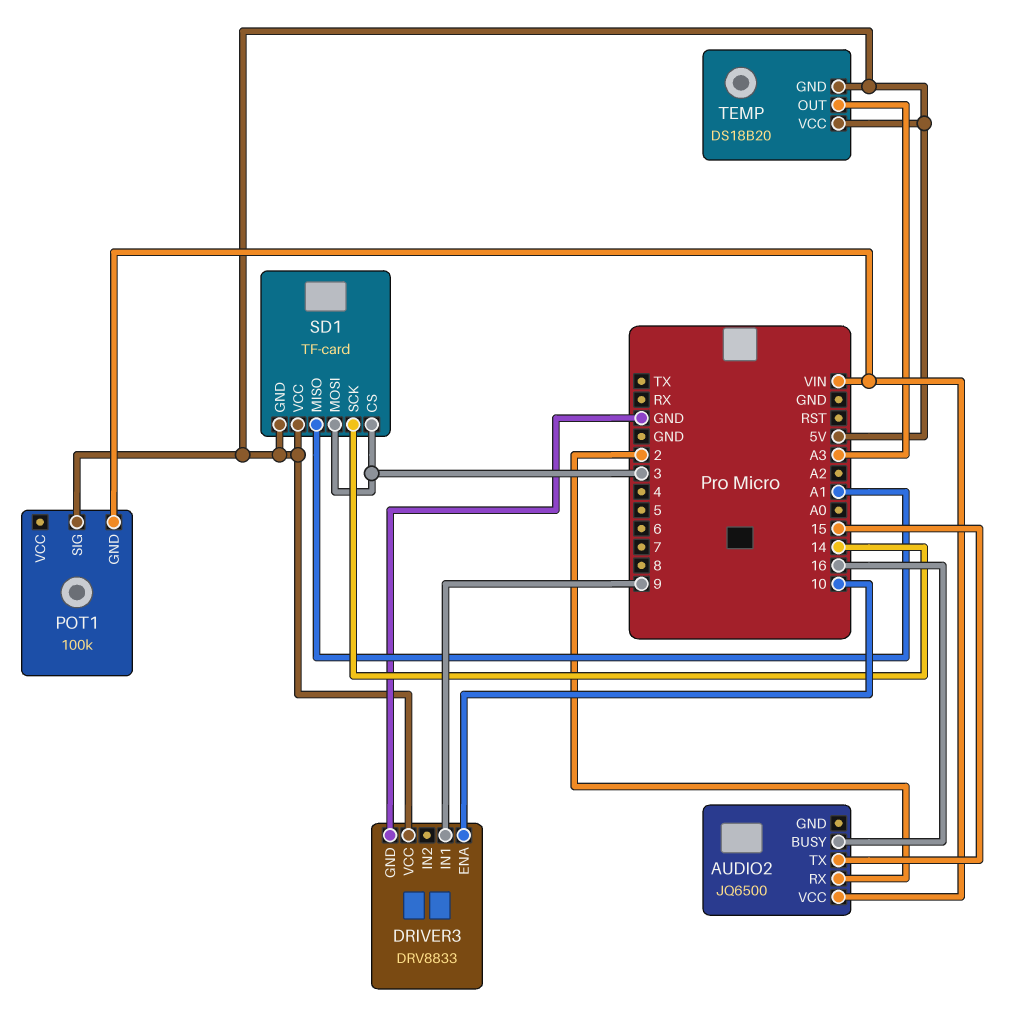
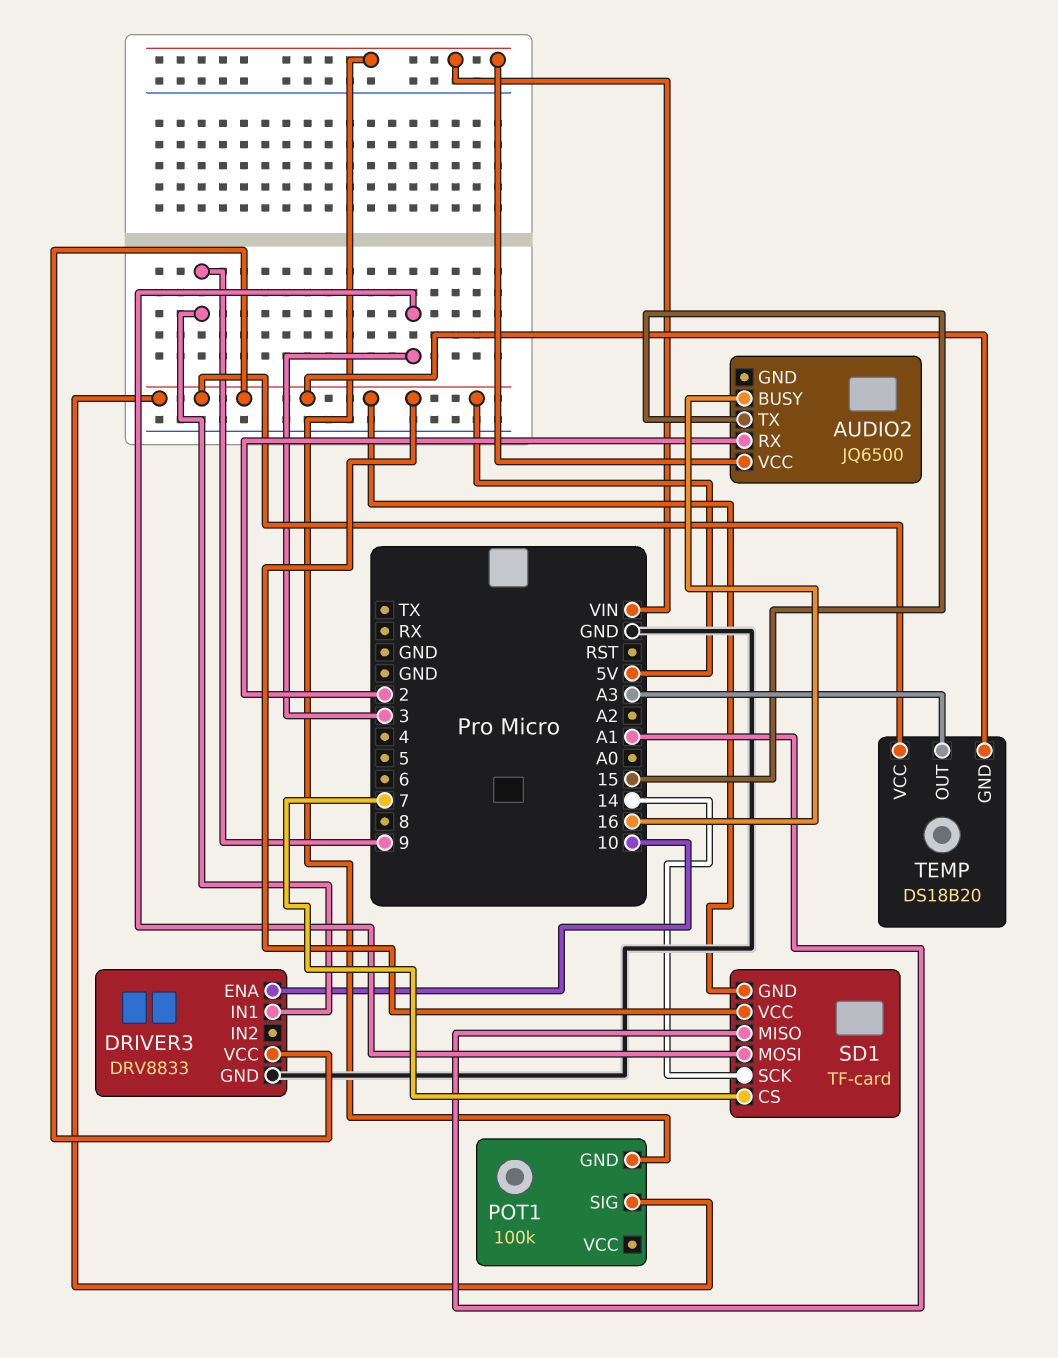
SD1 pin CS: 3 -> 7

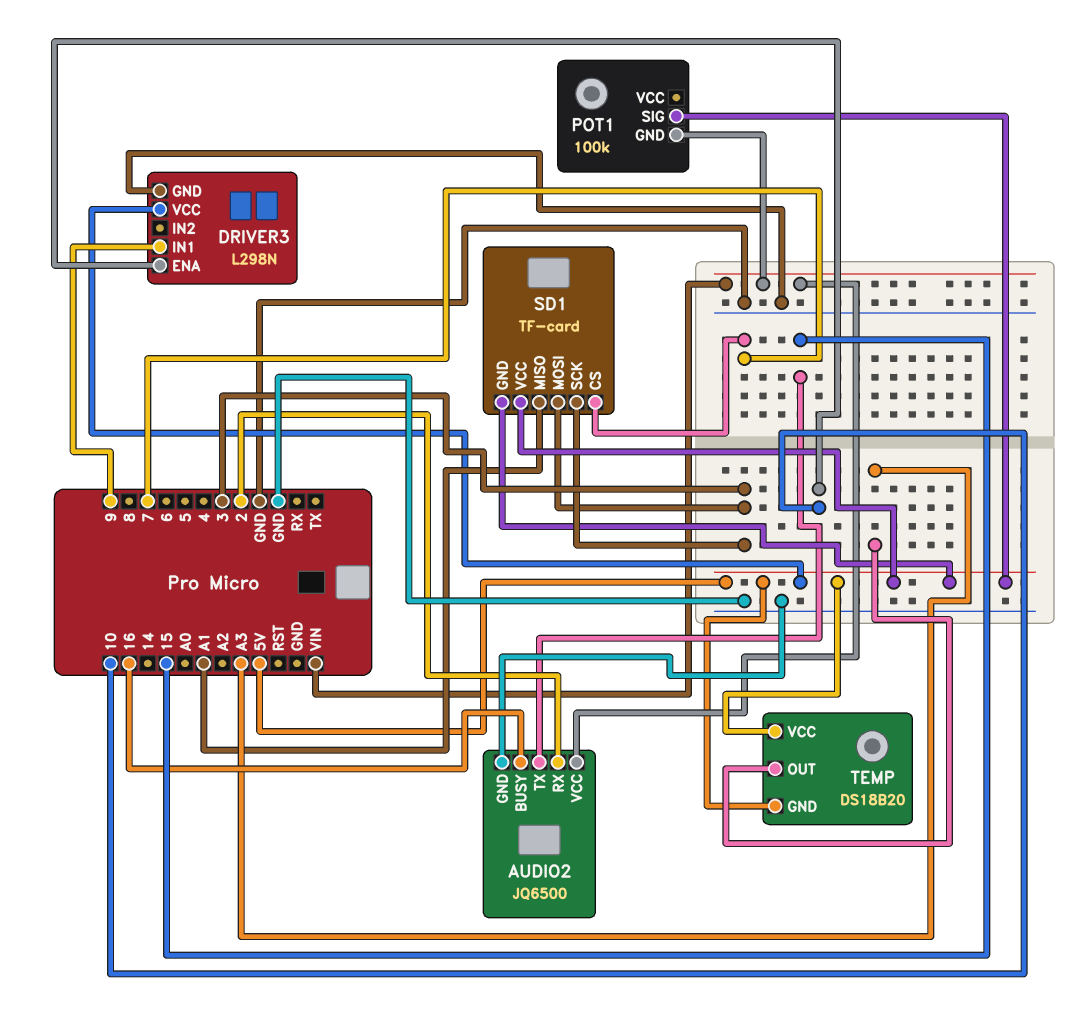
AUDIO2 pin GND: none -> GND
DRIVER3: DRV8833 -> L298N
SD1 pin SCK: 14 -> 3

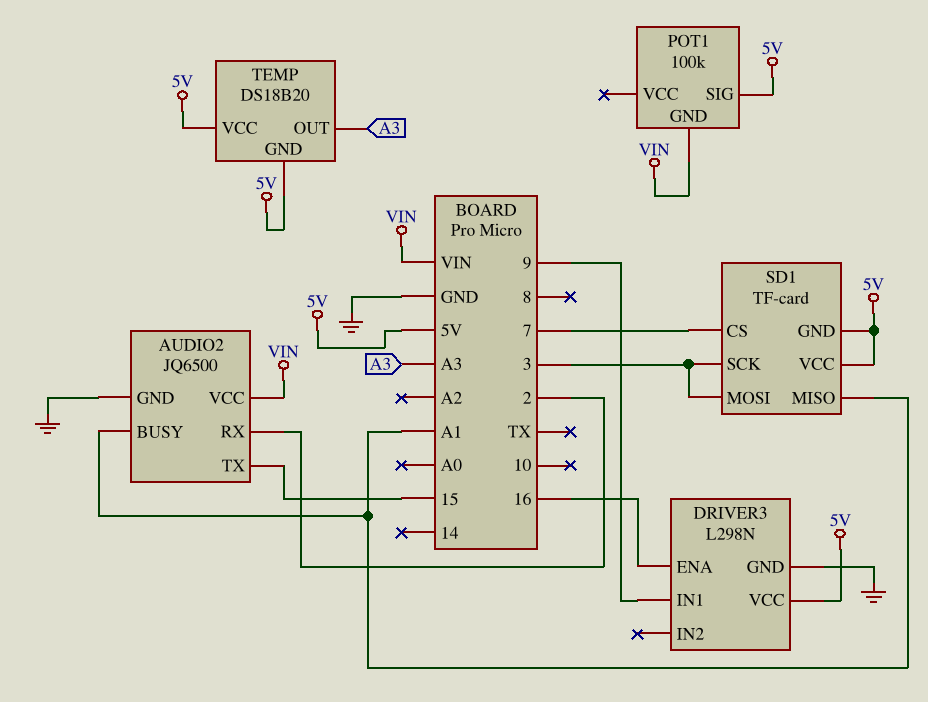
AUDIO2 pin BUSY: 16 -> A1
DRIVER3 pin ENA: 10 -> 16

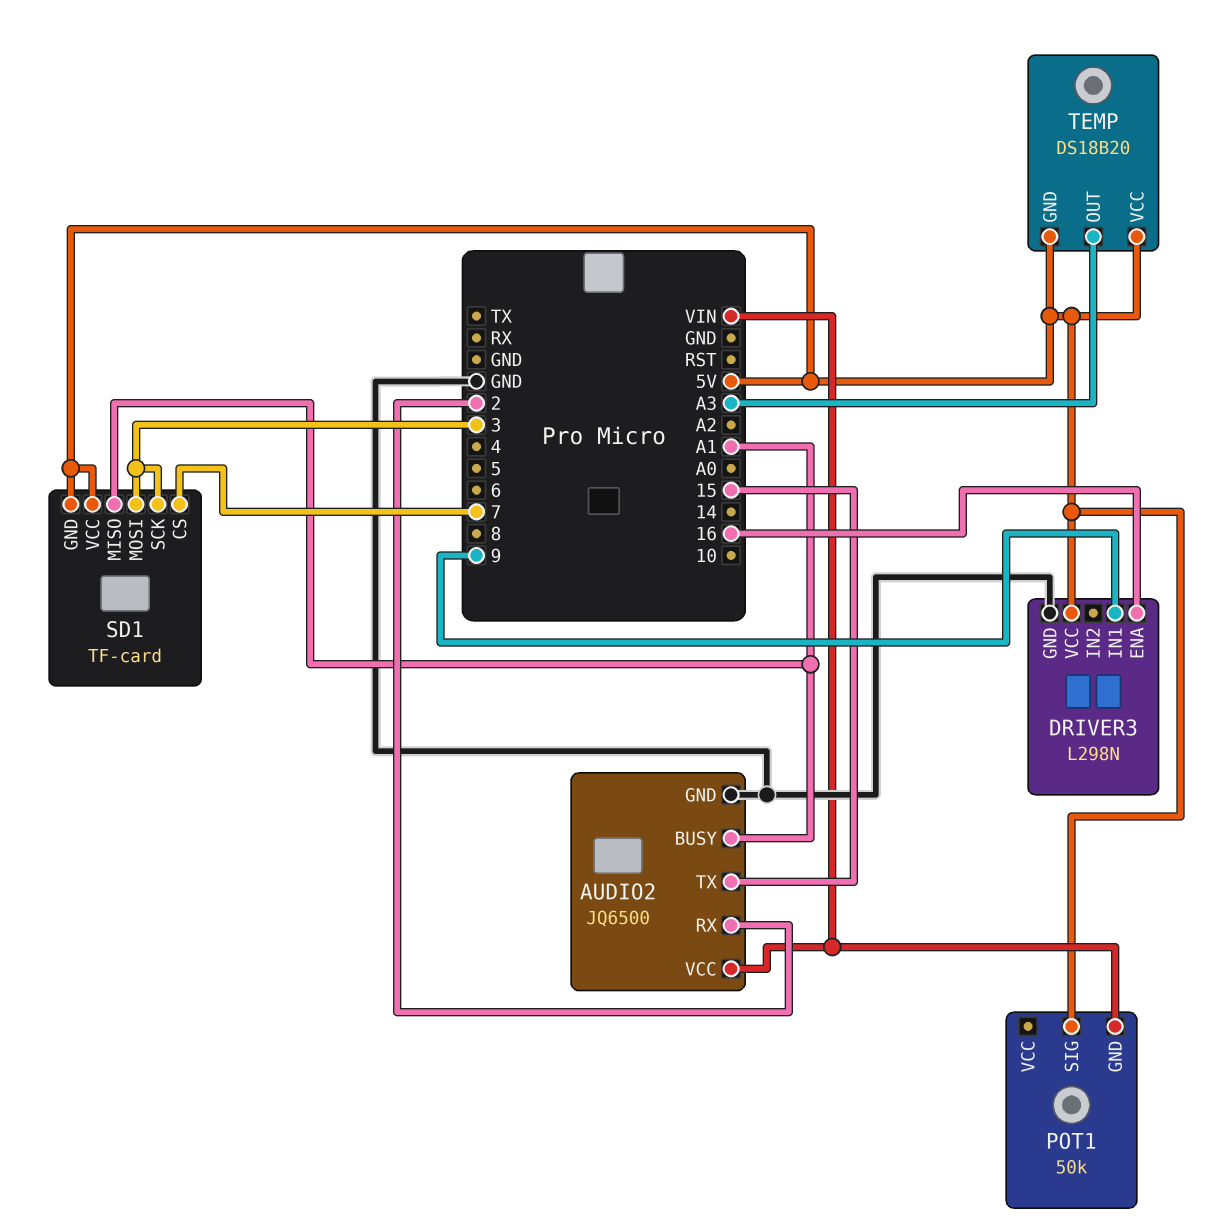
POT1: 100k -> 50k

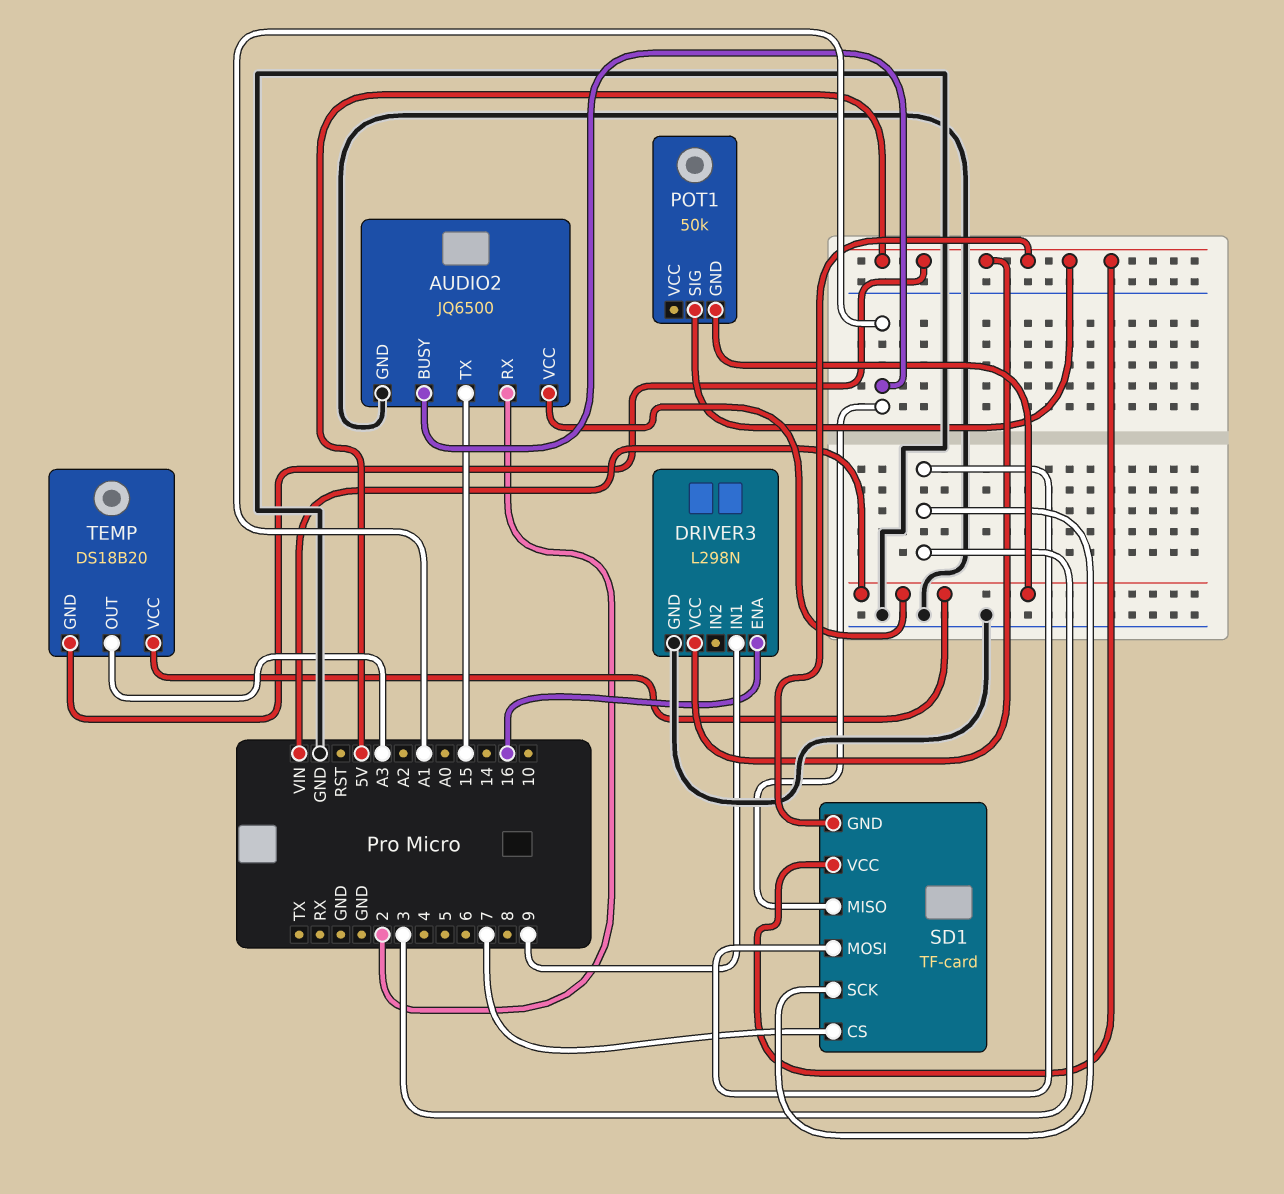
TEMP pin VCC: 5V -> VIN

